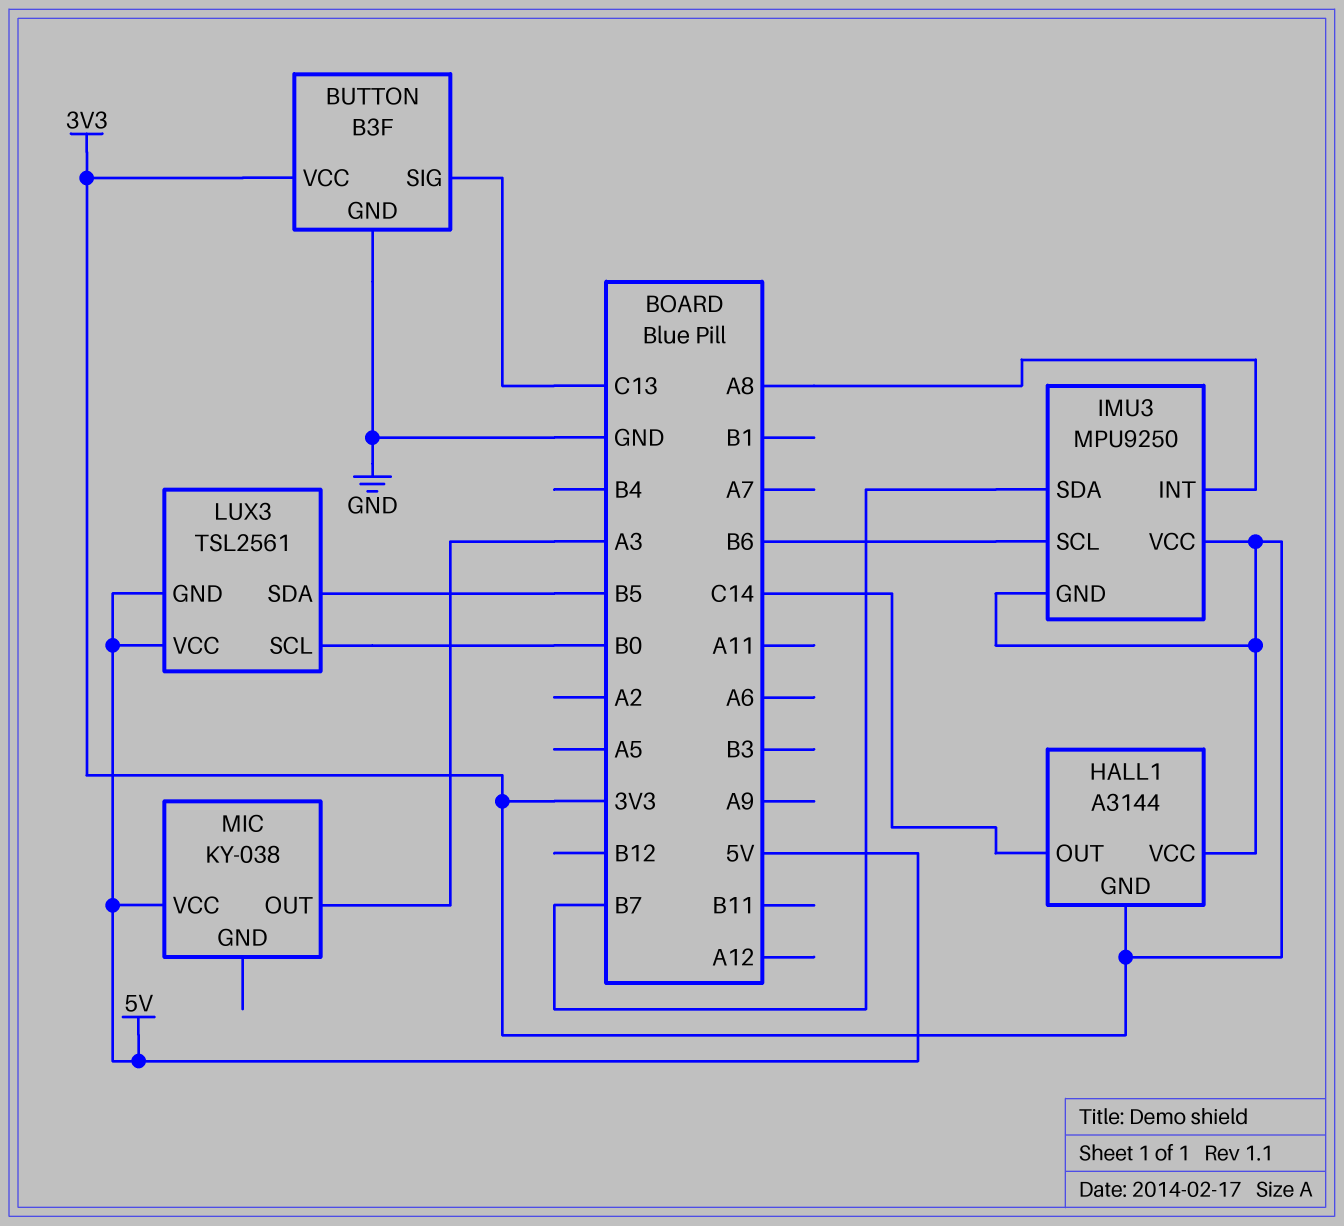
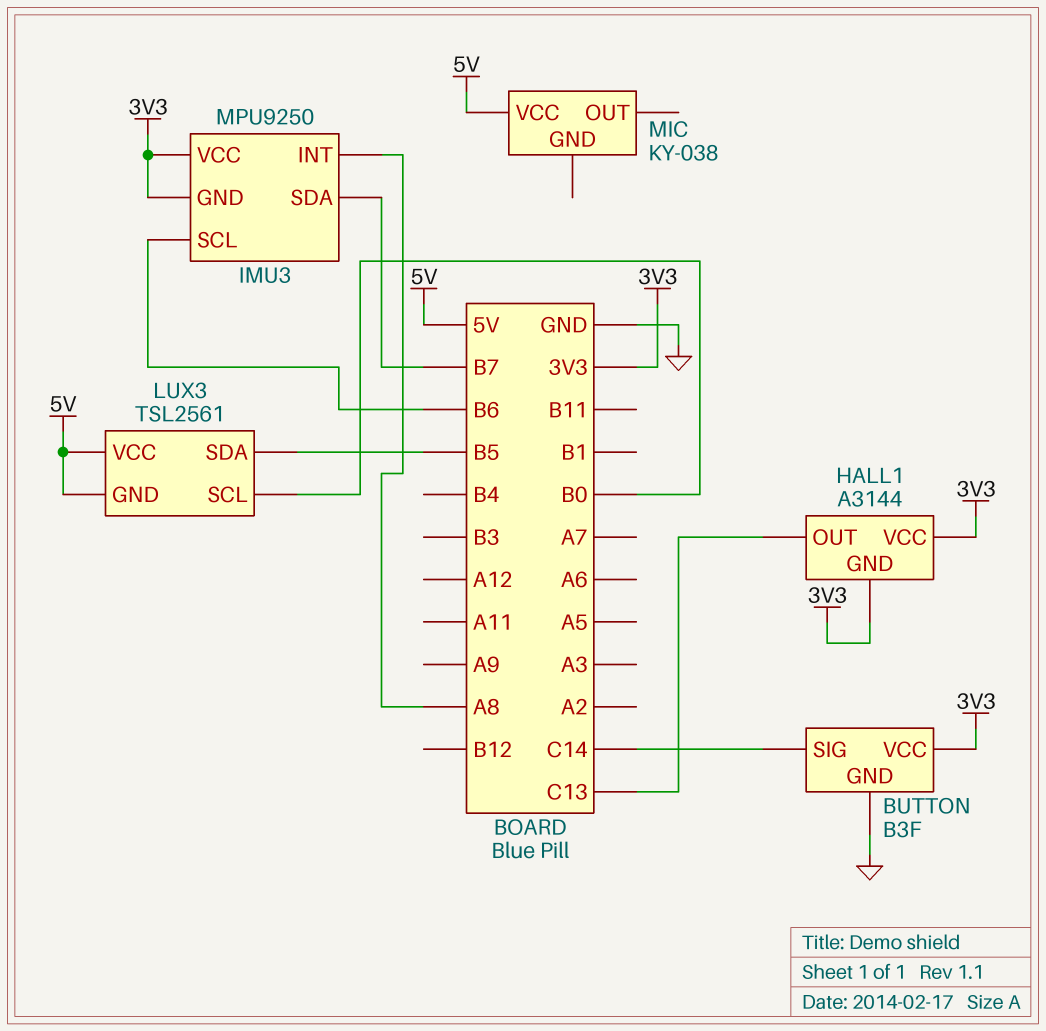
BUTTON pin SIG: C13 -> C14
HALL1 pin OUT: C14 -> C13
MIC pin OUT: A3 -> none

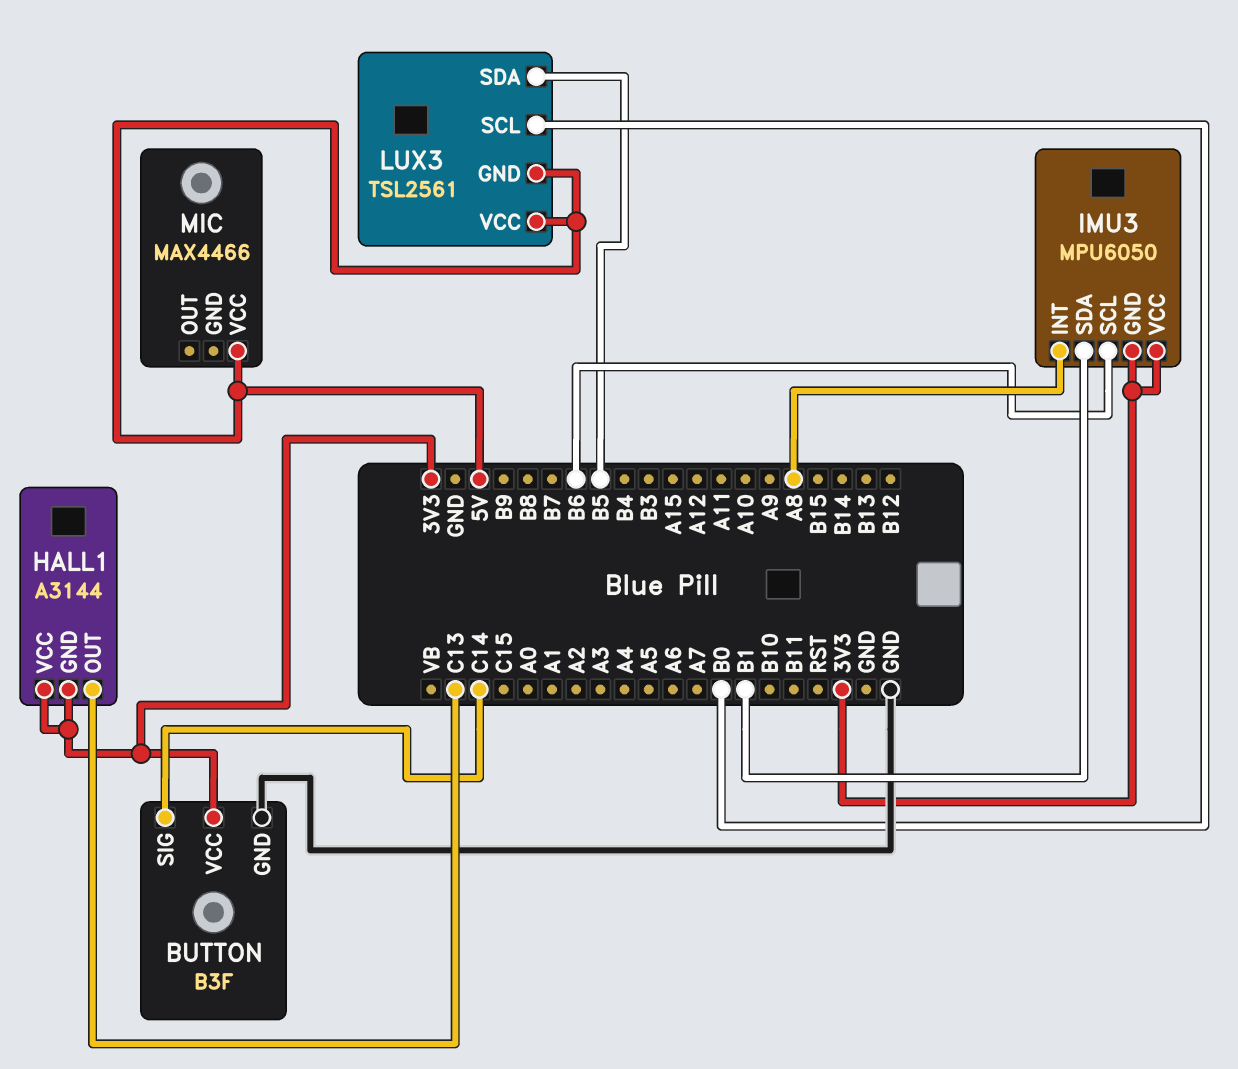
IMU3: MPU9250 -> MPU6050
IMU3 pin SDA: B7 -> B1
MIC: KY-038 -> MAX4466

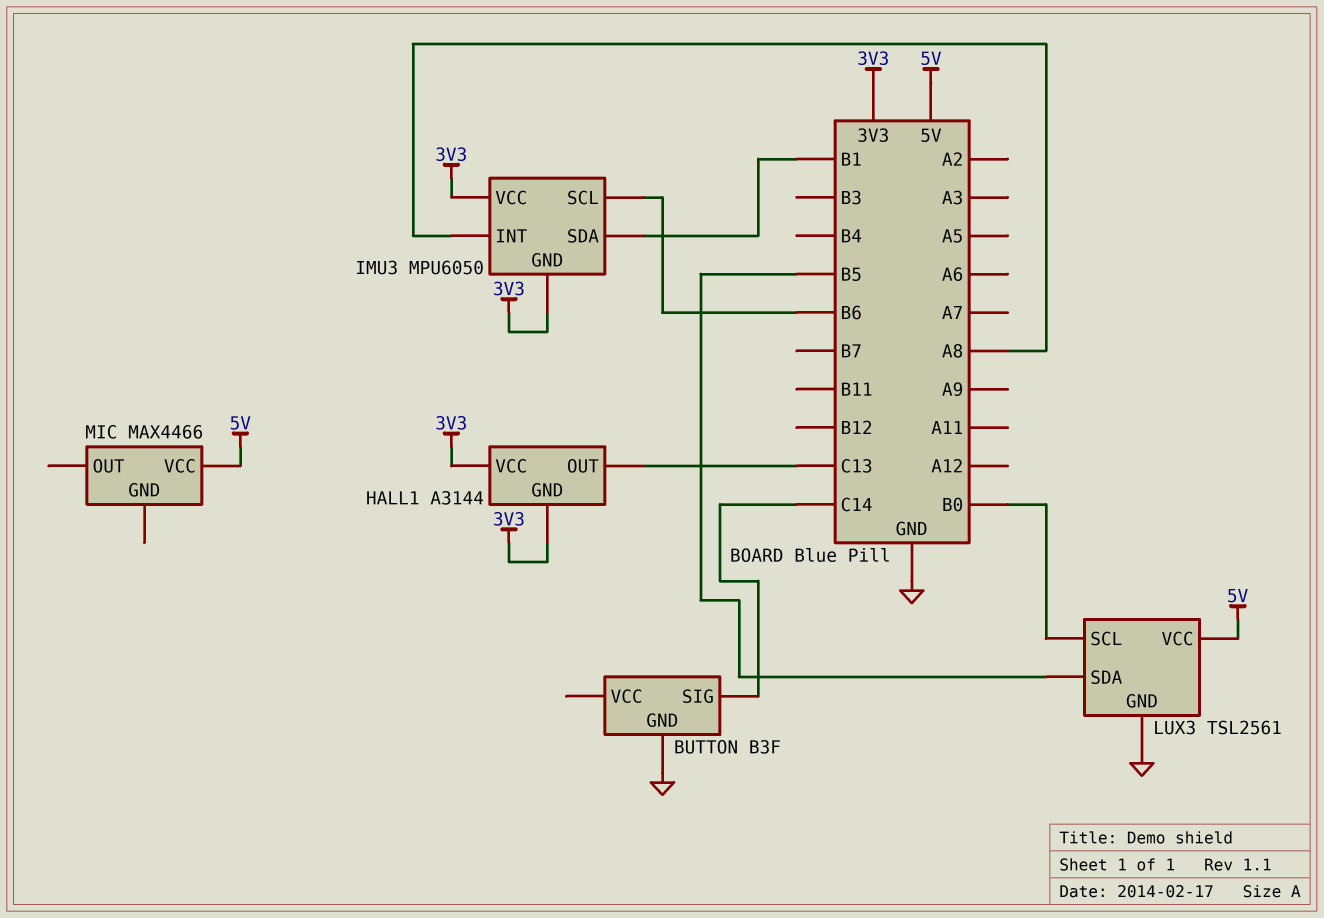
BUTTON pin VCC: 3V3 -> none
LUX3 pin GND: 5V -> GND

